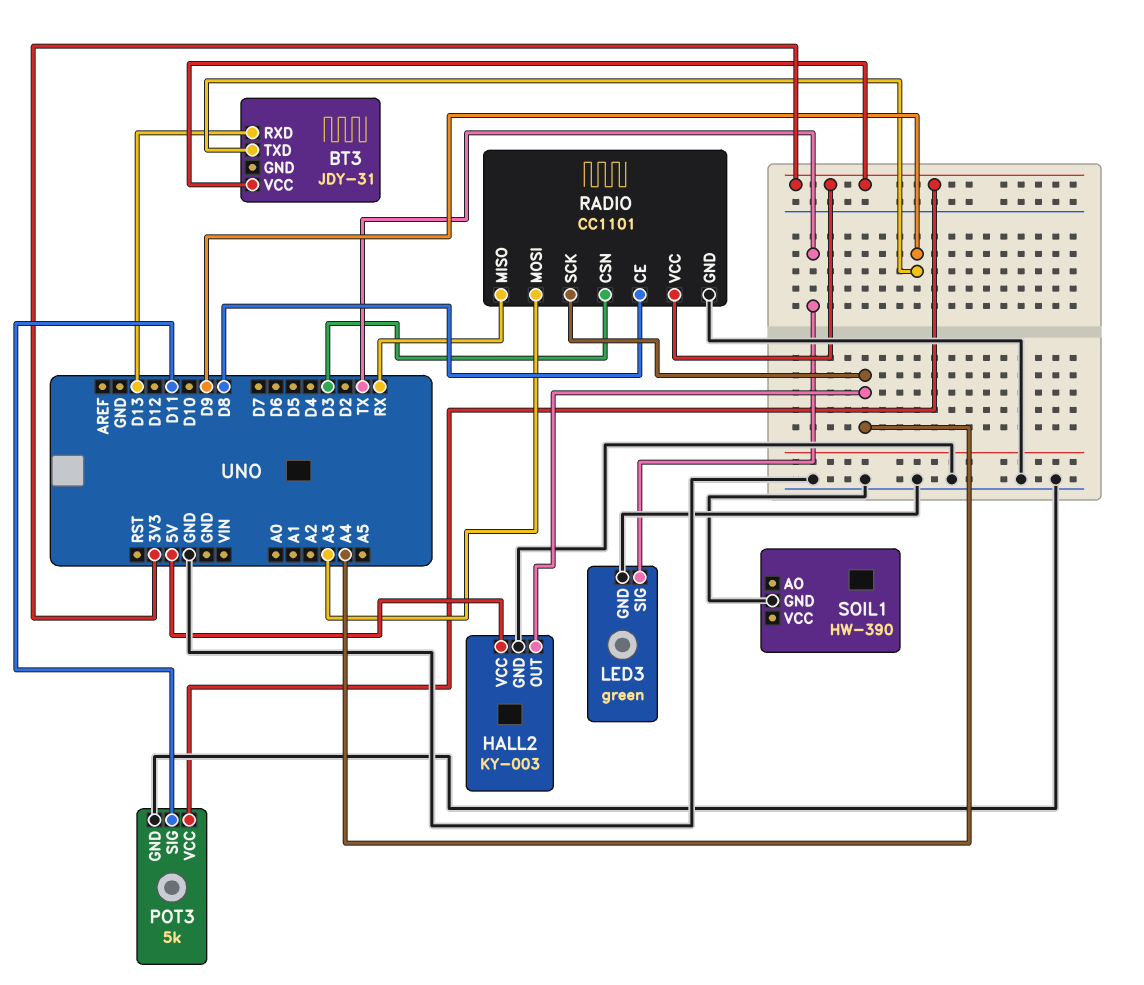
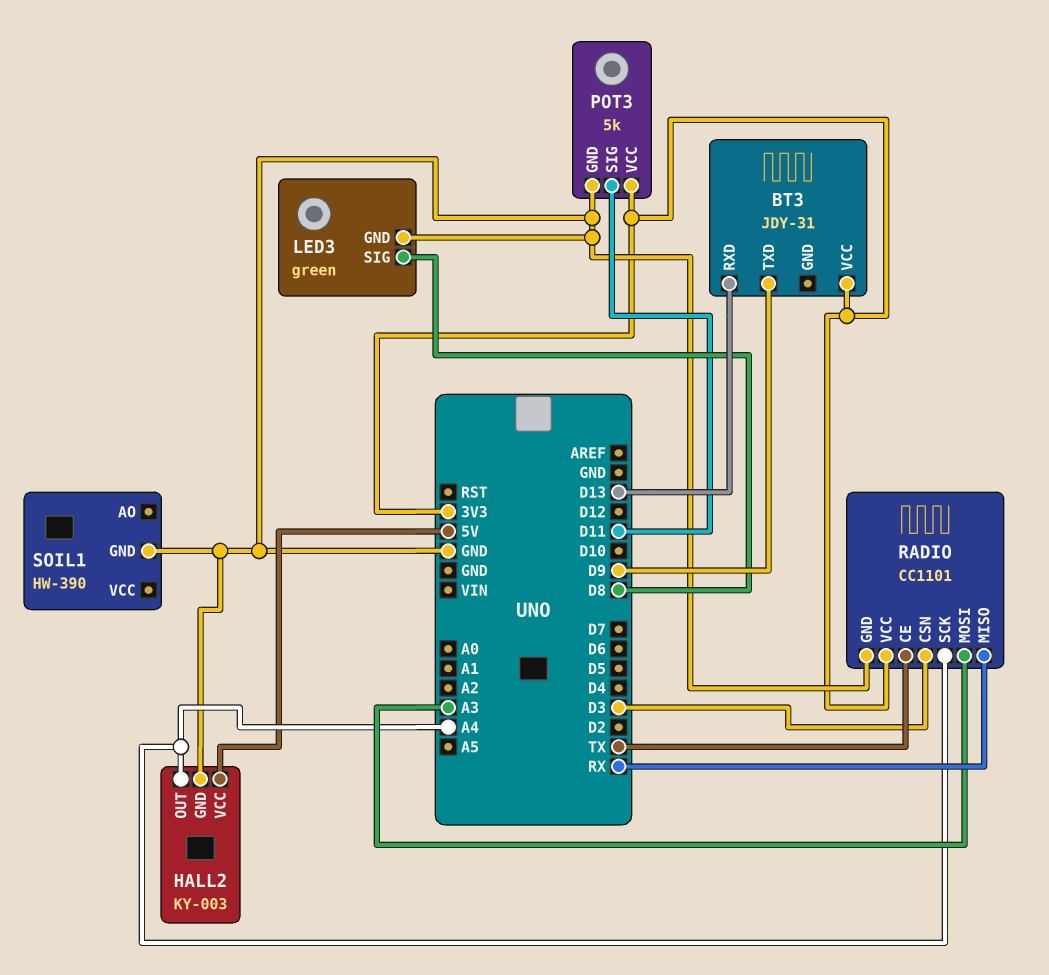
LED3 pin SIG: TX -> D8
RADIO pin CE: D8 -> TX

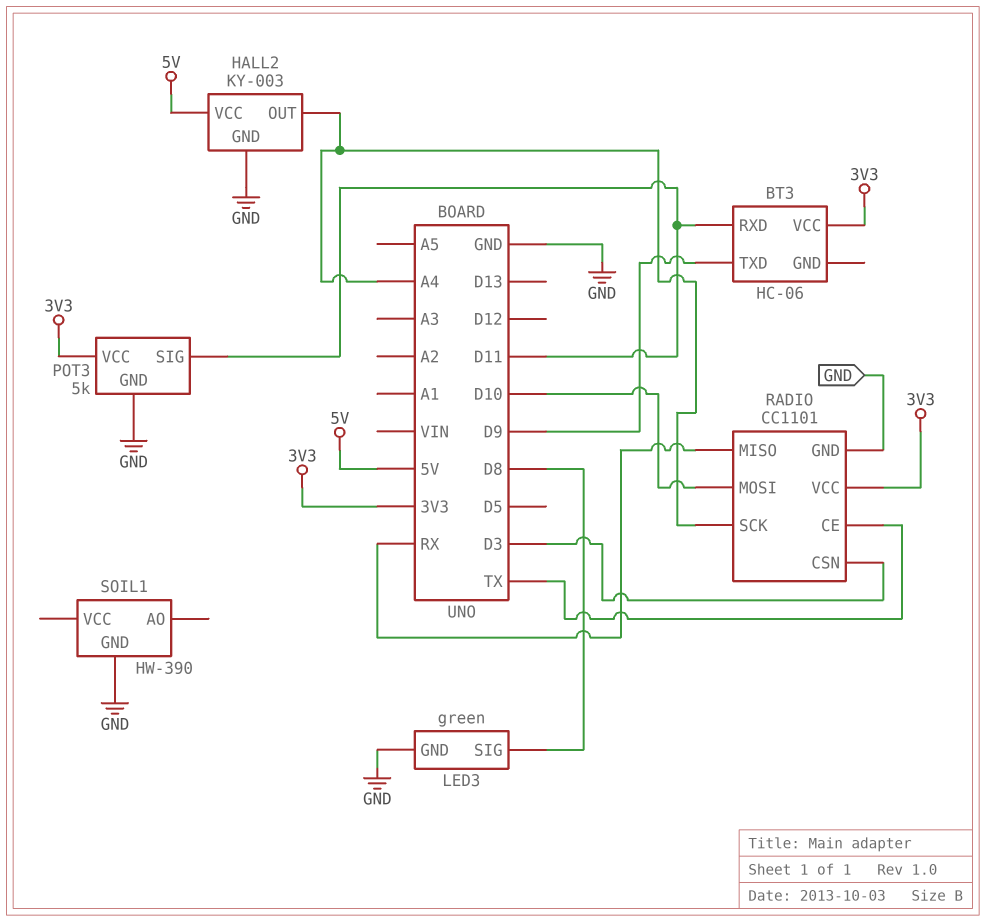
BT3: JDY-31 -> HC-06
BT3 pin RXD: D13 -> D11
RADIO pin MOSI: A3 -> D10

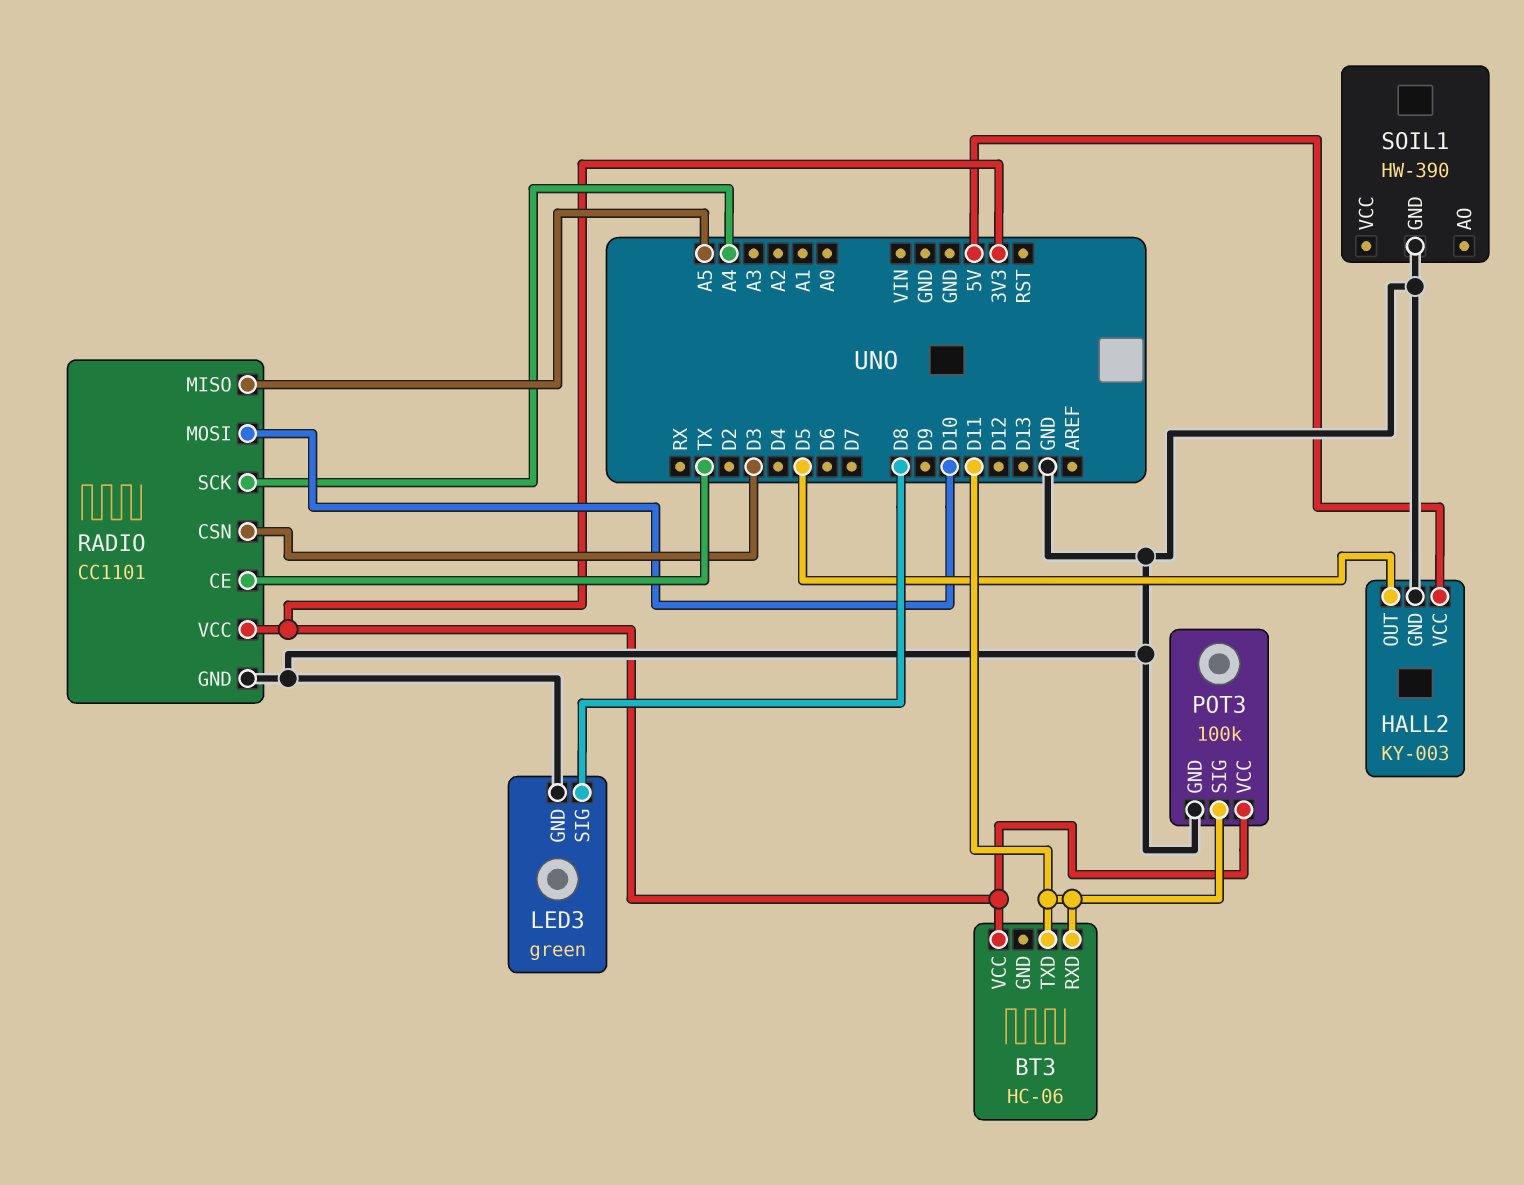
BT3 pin TXD: D9 -> D11
HALL2 pin OUT: A4 -> D5
POT3: 5k -> 100k
RADIO pin MISO: RX -> A5

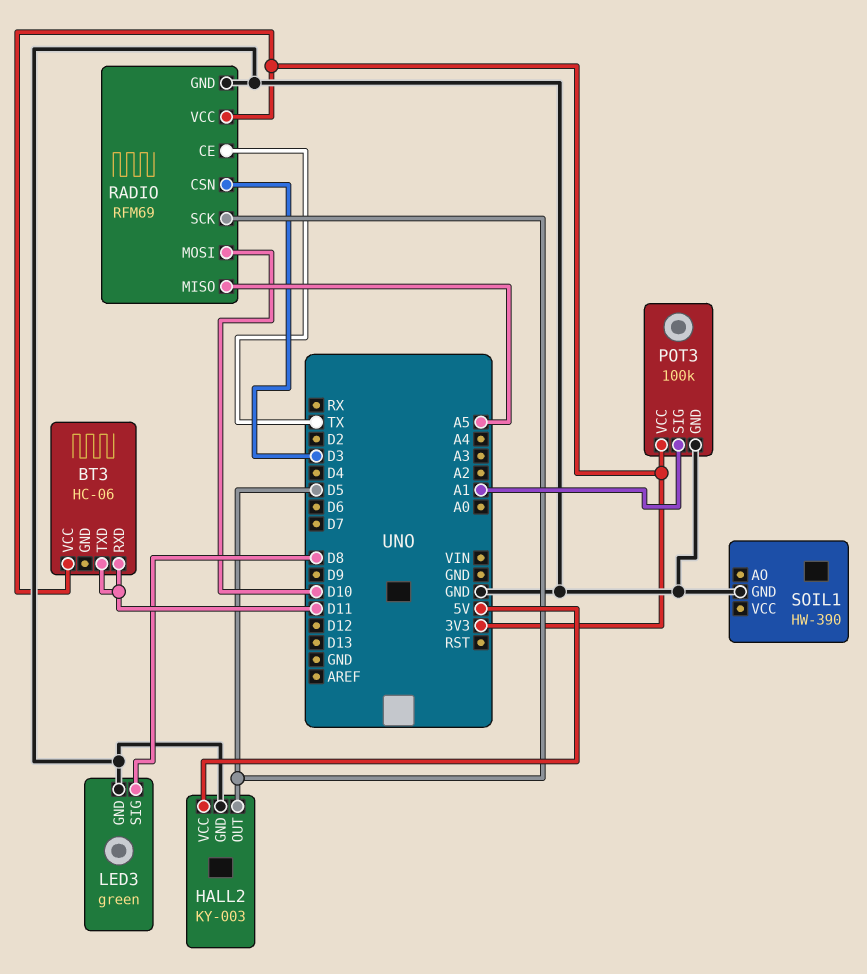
POT3 pin SIG: D11 -> A1
RADIO: CC1101 -> RFM69
RADIO pin SCK: A4 -> D5

